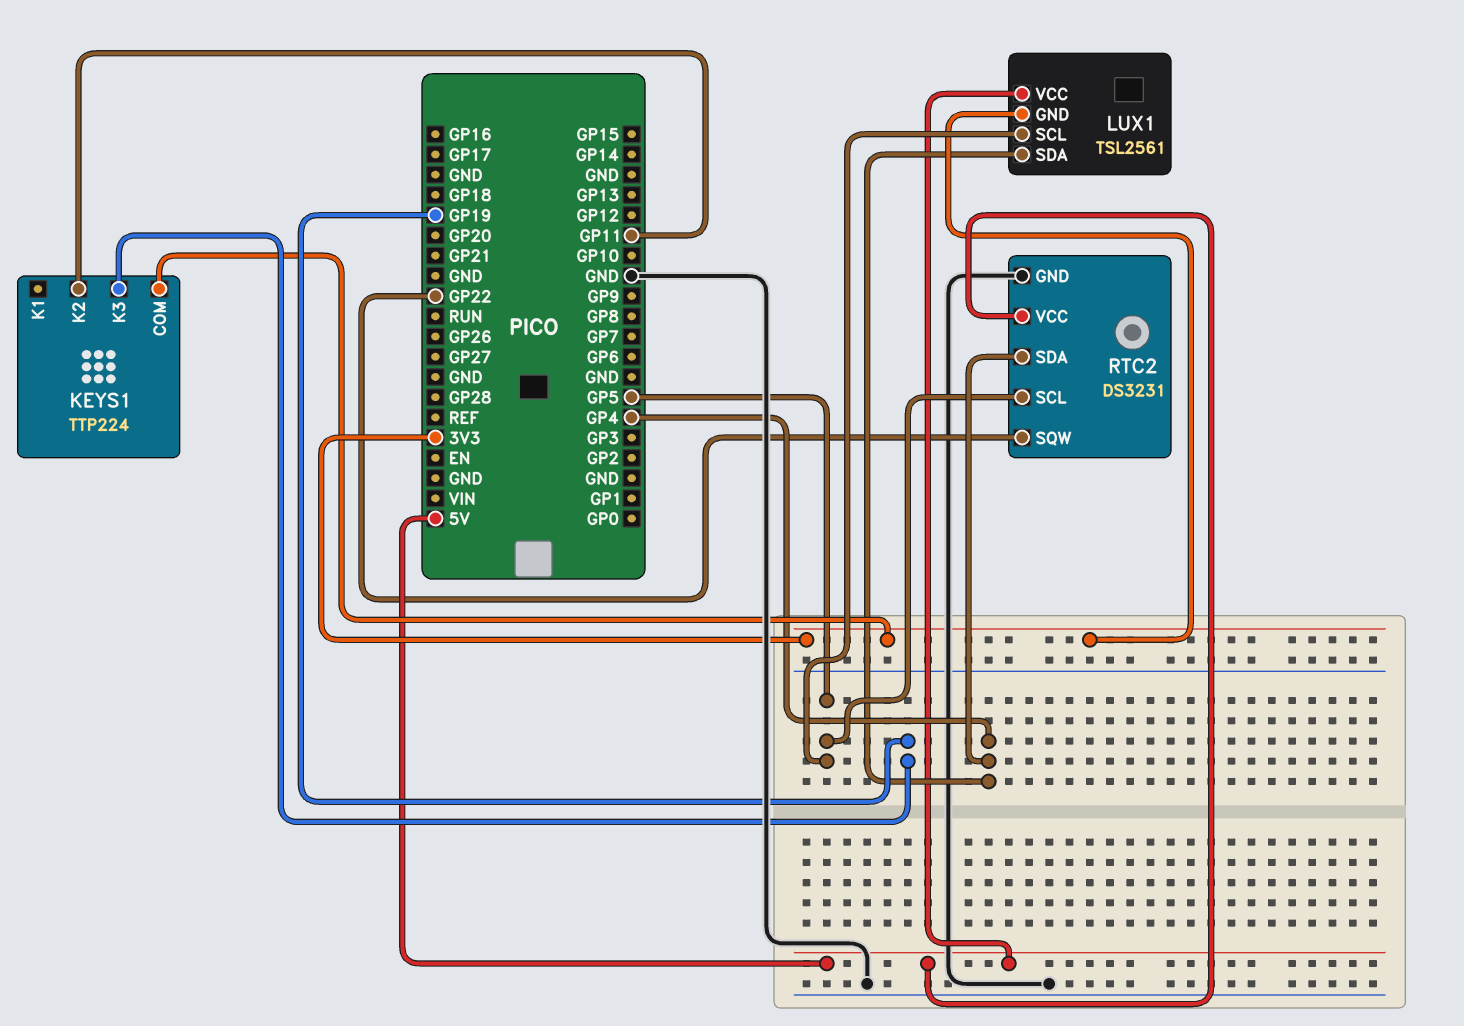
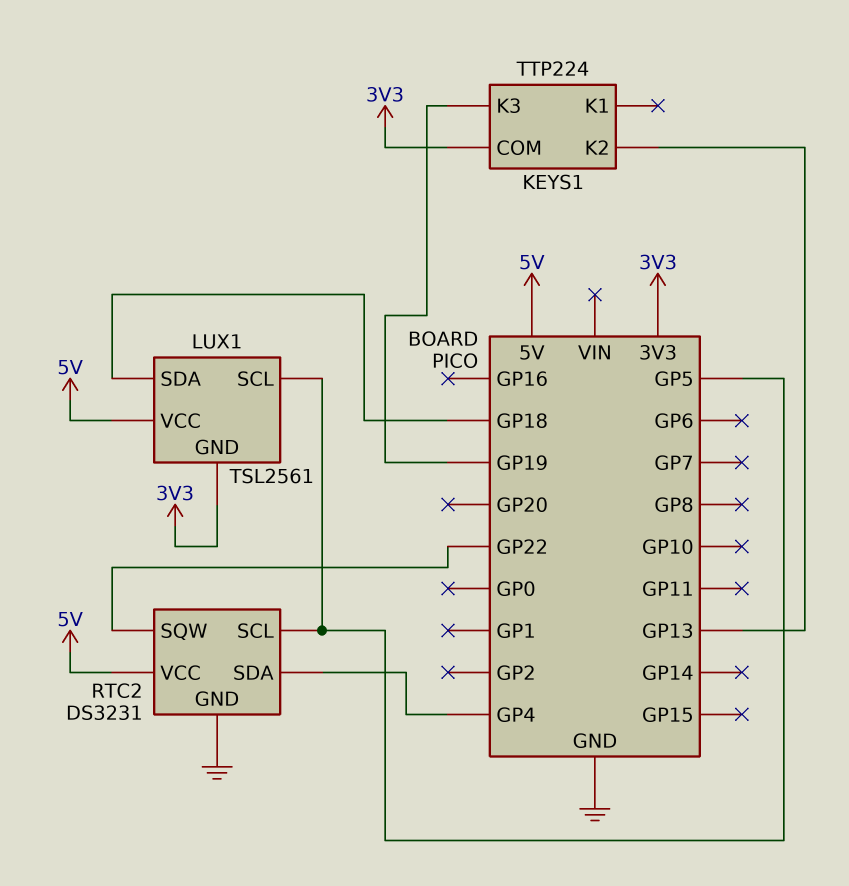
KEYS1 pin K2: GP11 -> GP13
LUX1 pin SDA: GP4 -> GP18

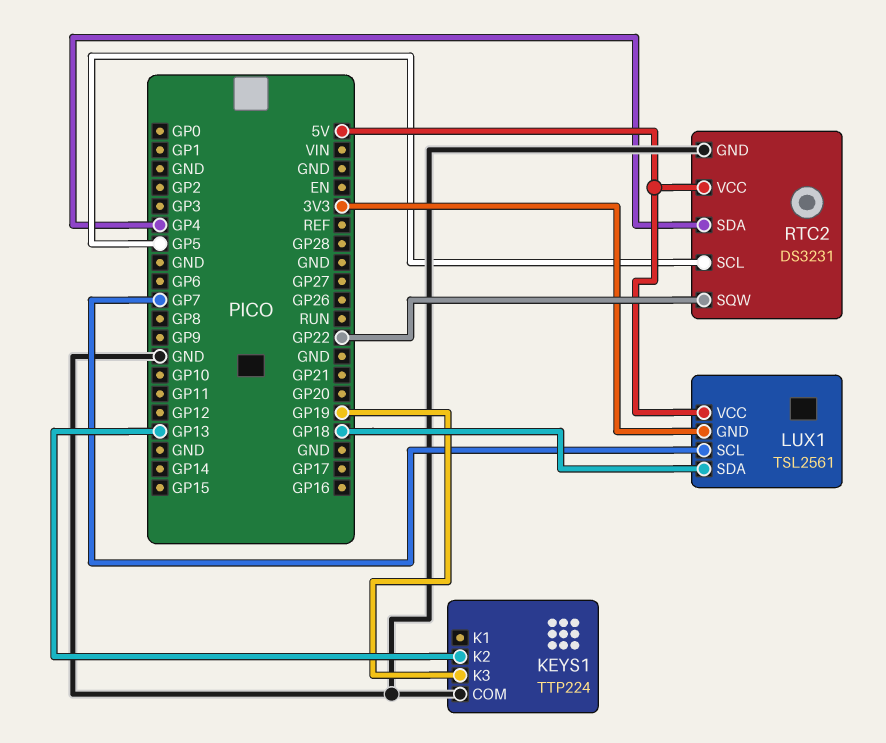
KEYS1 pin COM: 3V3 -> GND
LUX1 pin SCL: GP5 -> GP7

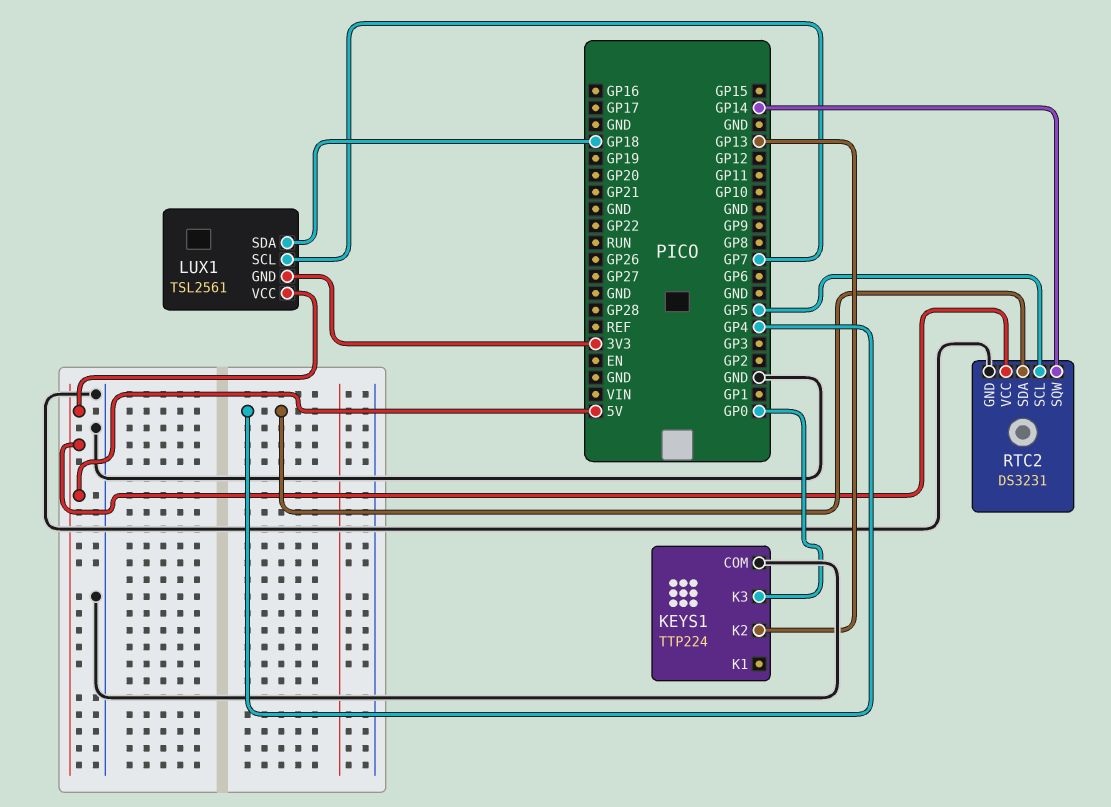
KEYS1 pin K3: GP19 -> GP0
RTC2 pin SQW: GP22 -> GP14

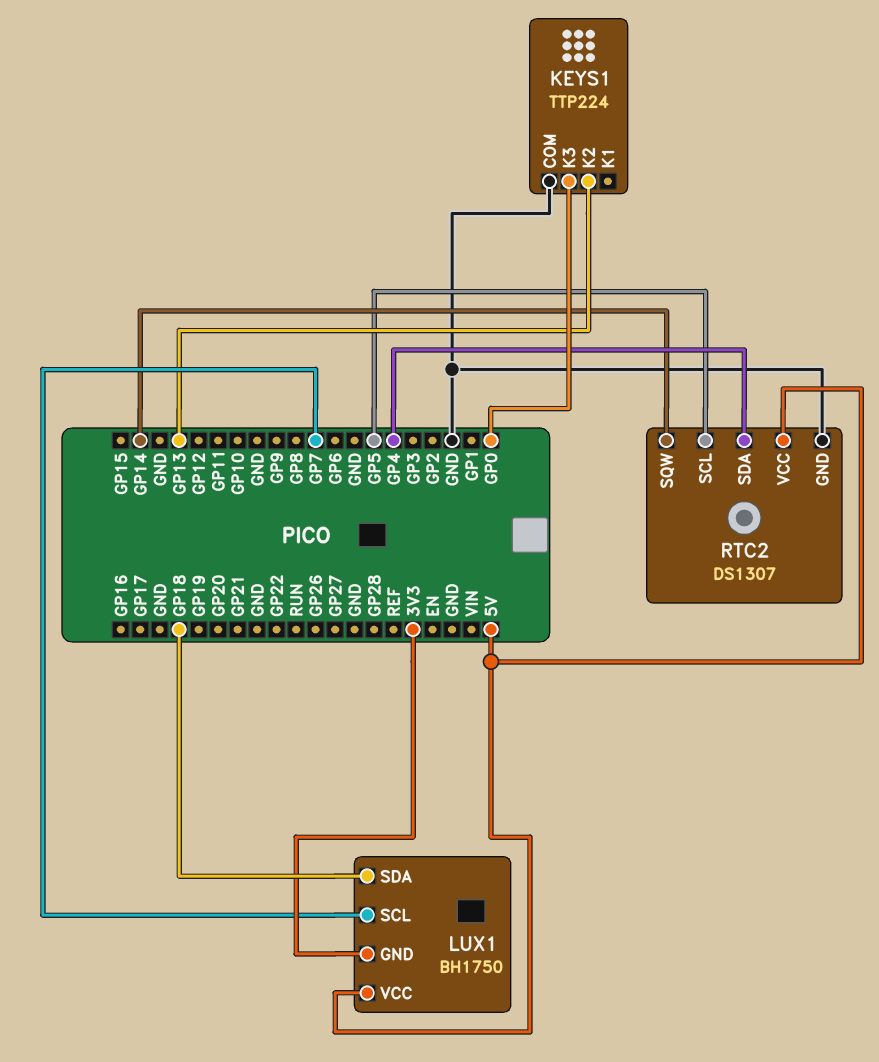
LUX1: TSL2561 -> BH1750
RTC2: DS3231 -> DS1307

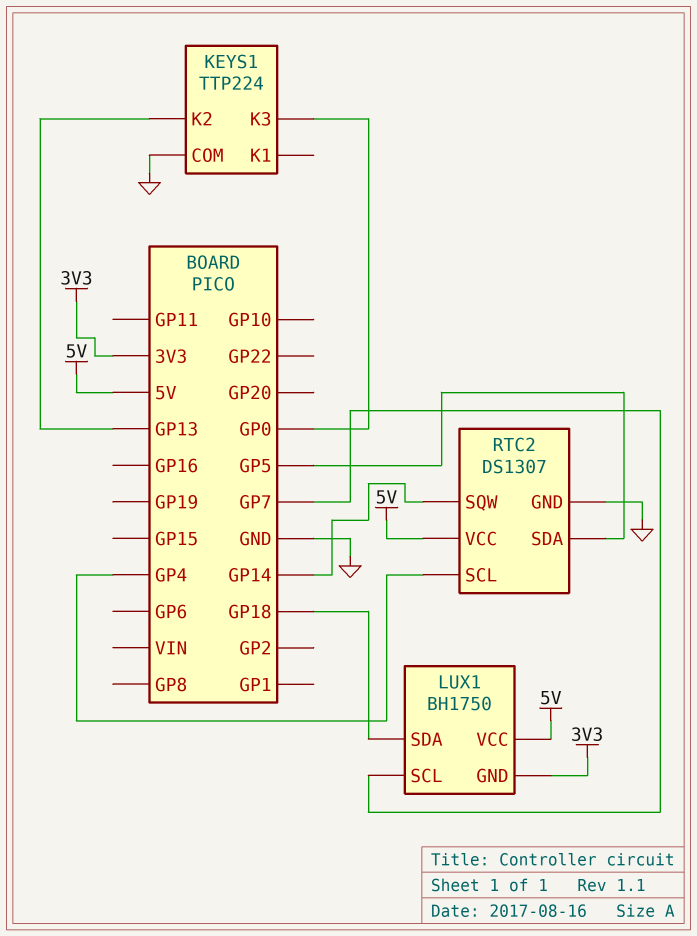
RTC2 pin SCL: GP5 -> GP4
RTC2 pin SDA: GP4 -> GP5

